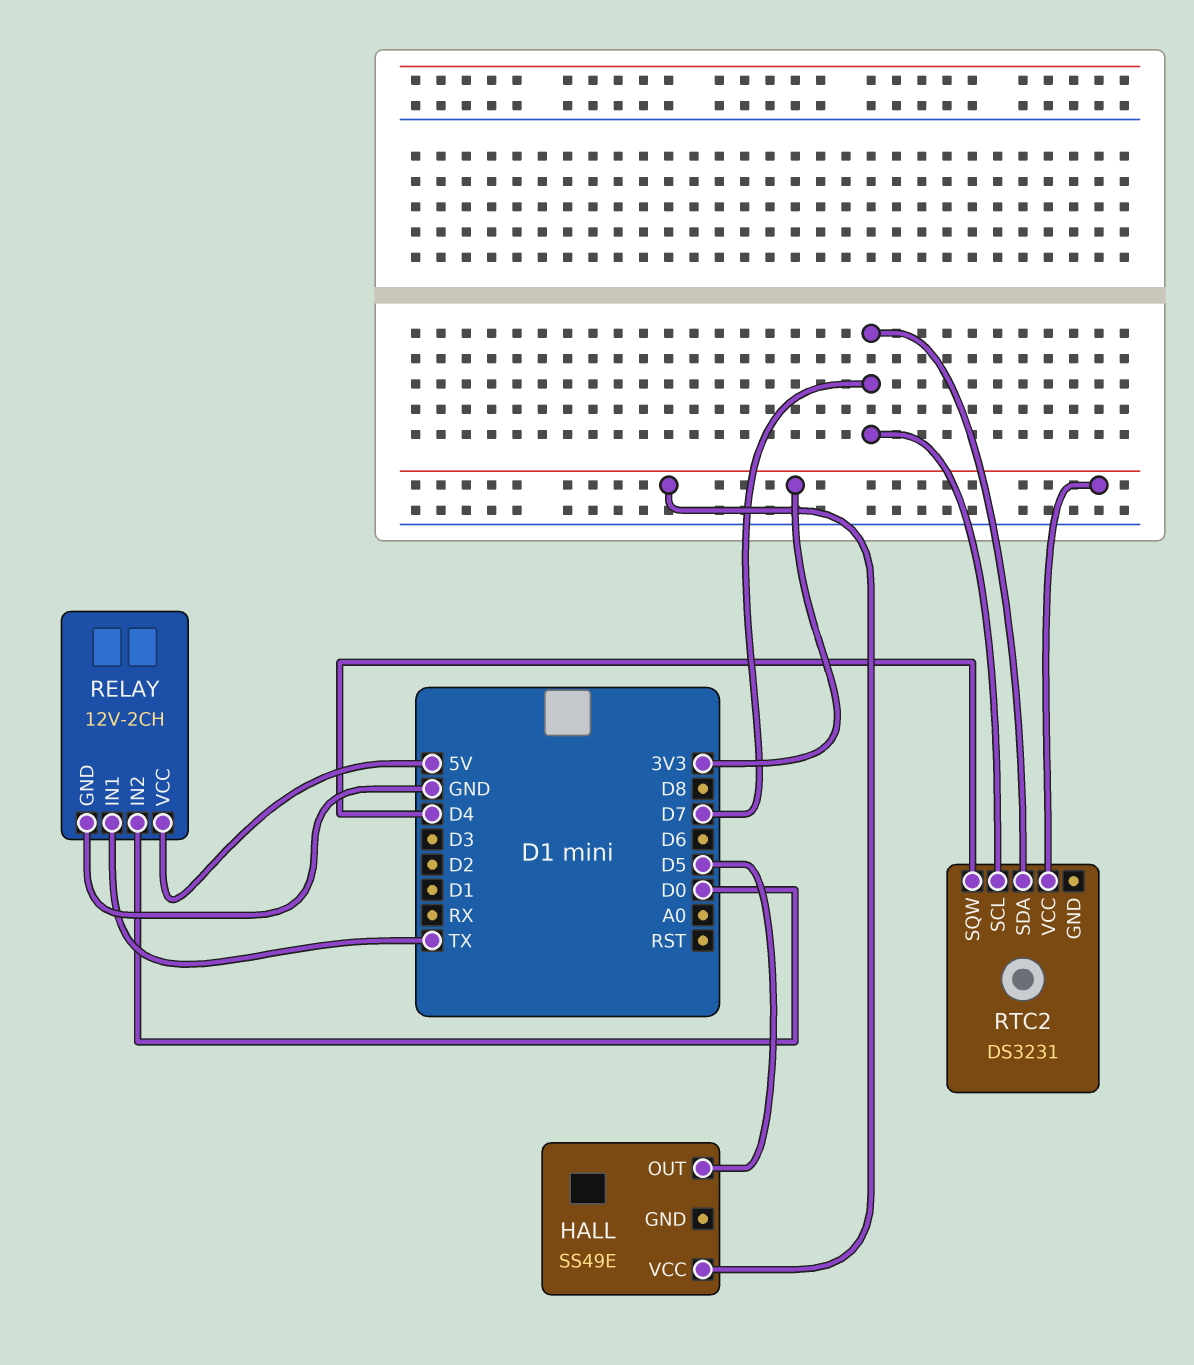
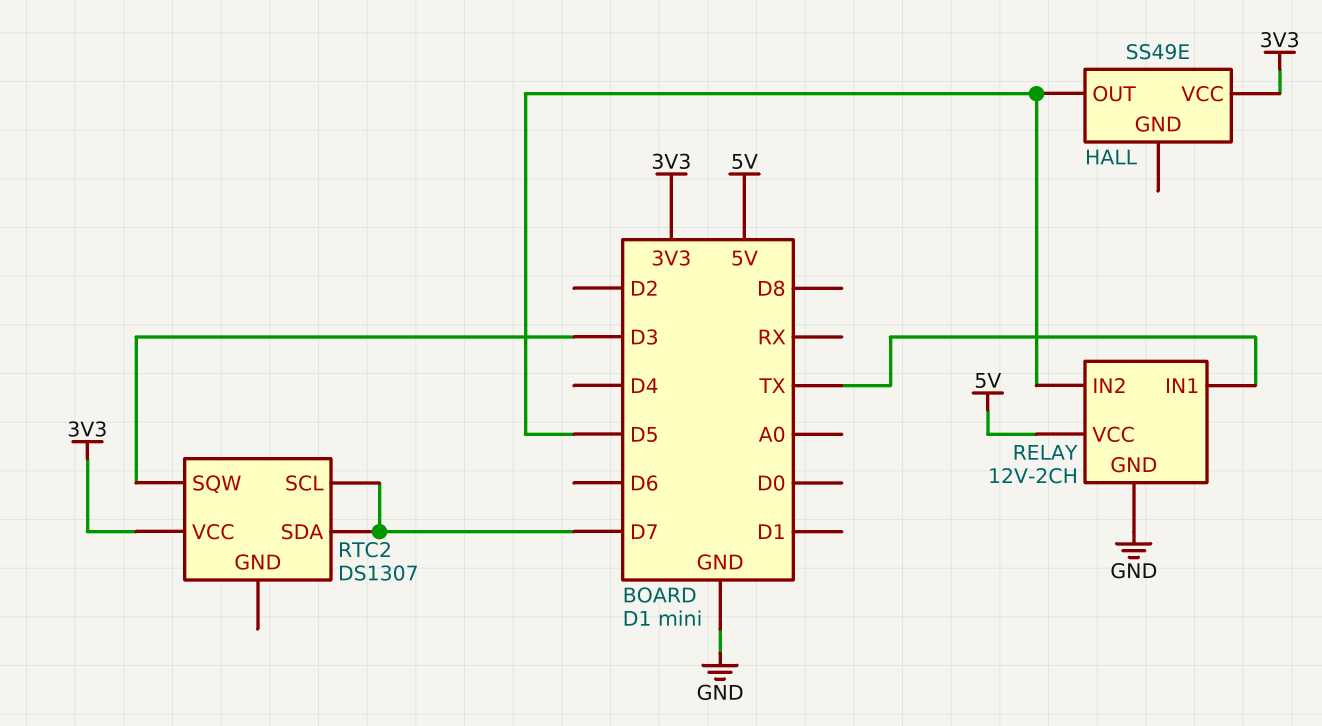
RELAY pin IN2: D0 -> D5
RTC2: DS3231 -> DS1307
RTC2 pin SQW: D4 -> D3

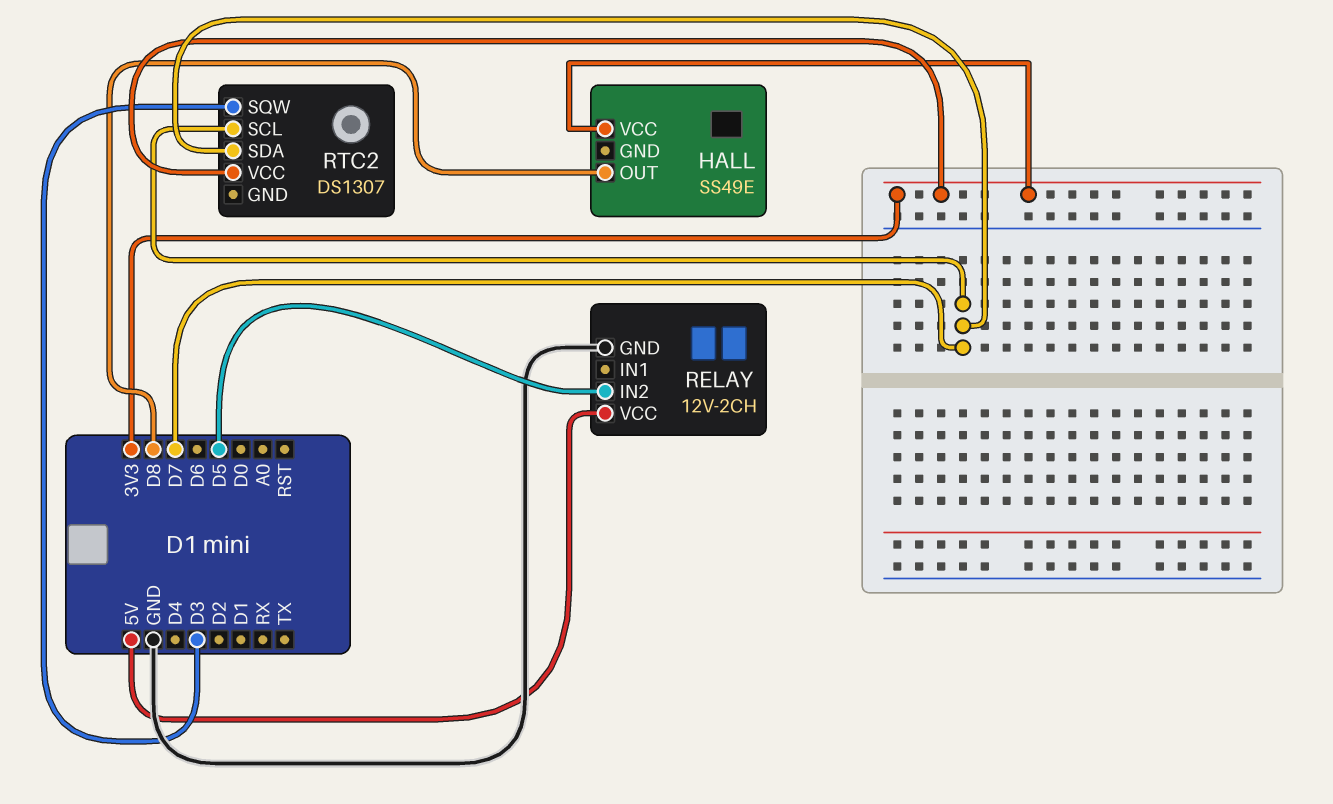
HALL pin OUT: D5 -> D8
RELAY pin IN1: TX -> none

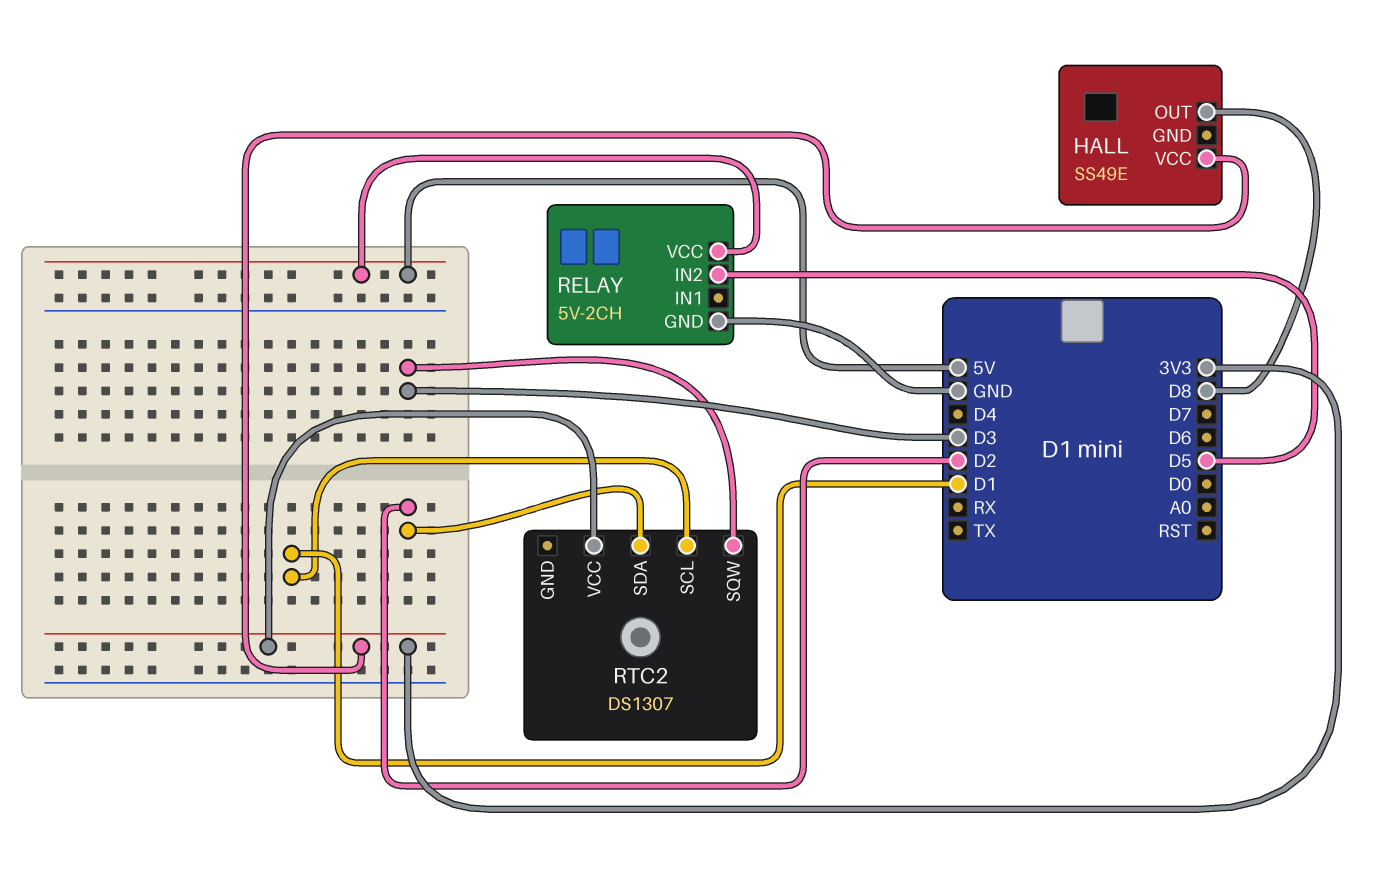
RELAY: 12V-2CH -> 5V-2CH
RTC2 pin SCL: D7 -> D1
RTC2 pin SDA: D7 -> D2

